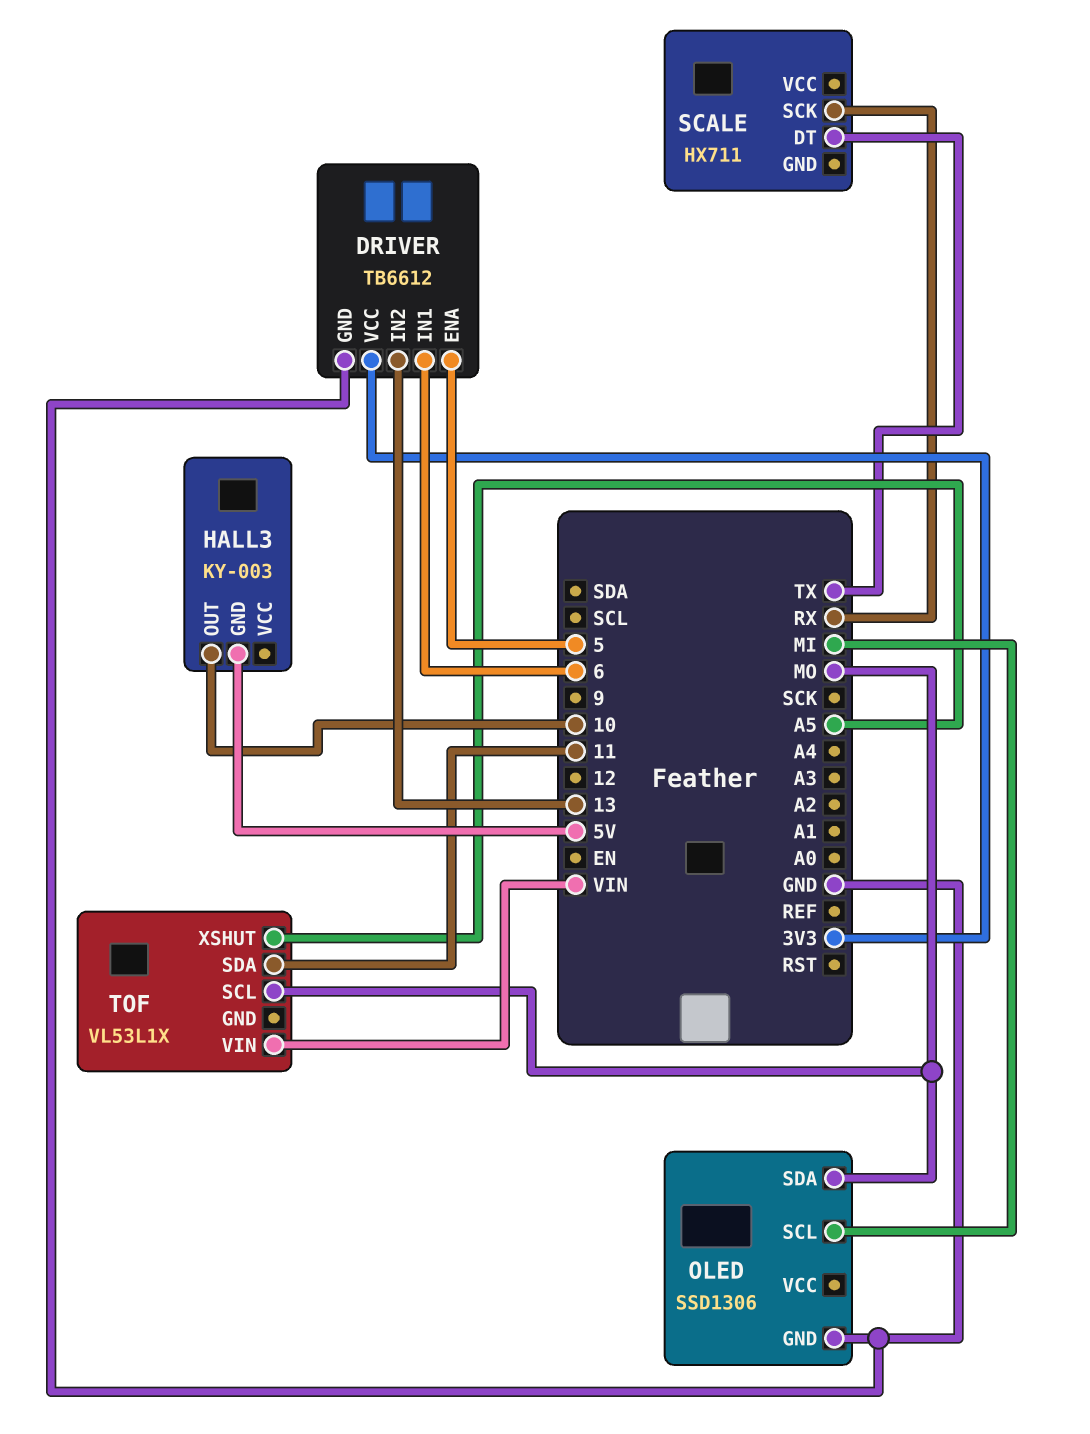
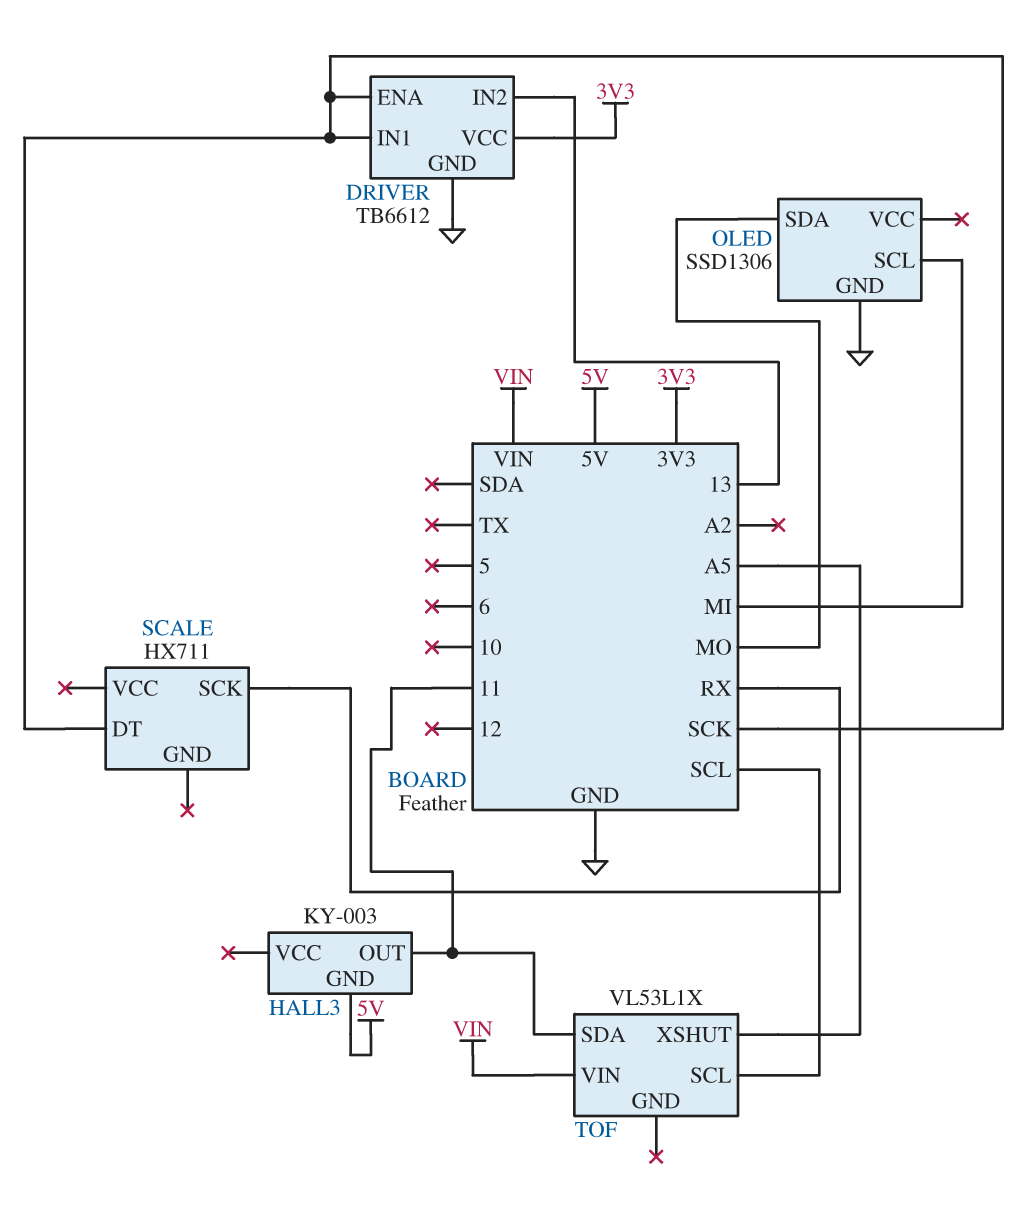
DRIVER pin ENA: 5 -> SCK
DRIVER pin IN1: 6 -> SCK
HALL3 pin OUT: 10 -> 11
SCALE pin DT: TX -> SCK
TOF pin SCL: MO -> SCL

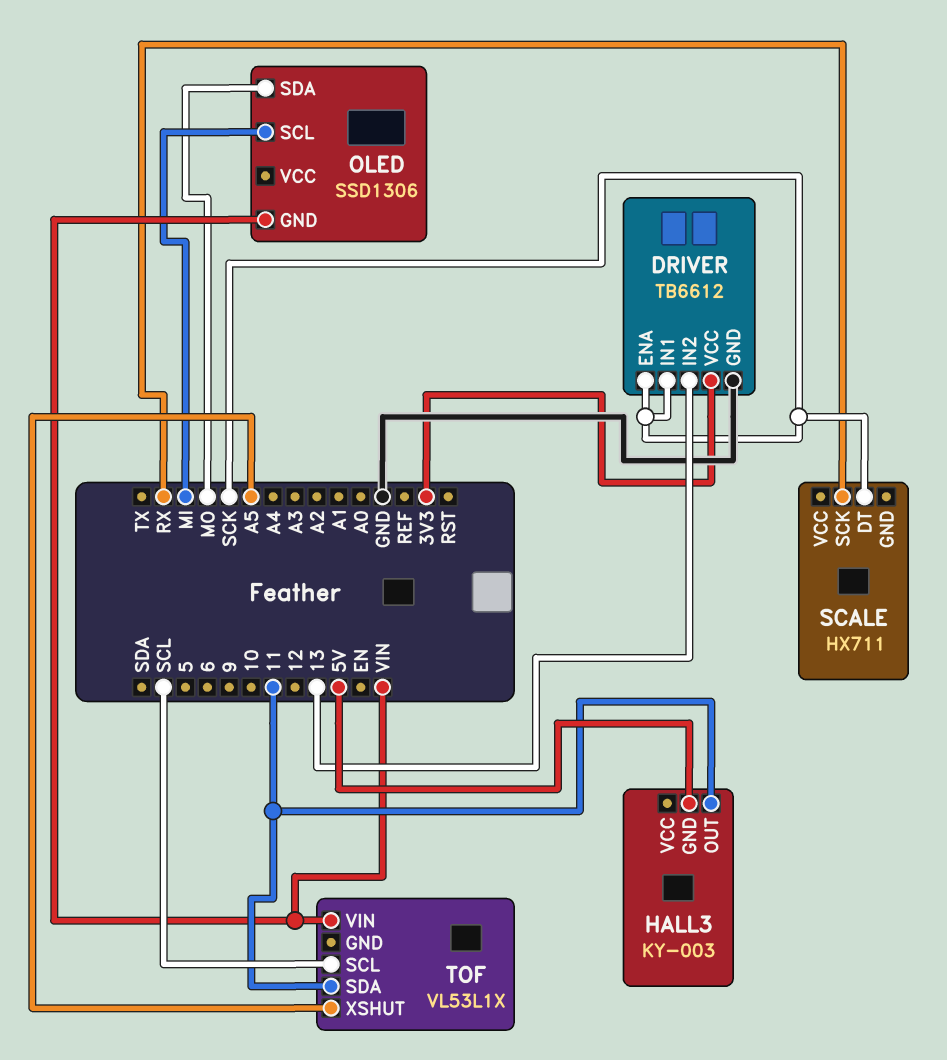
OLED pin GND: GND -> VIN

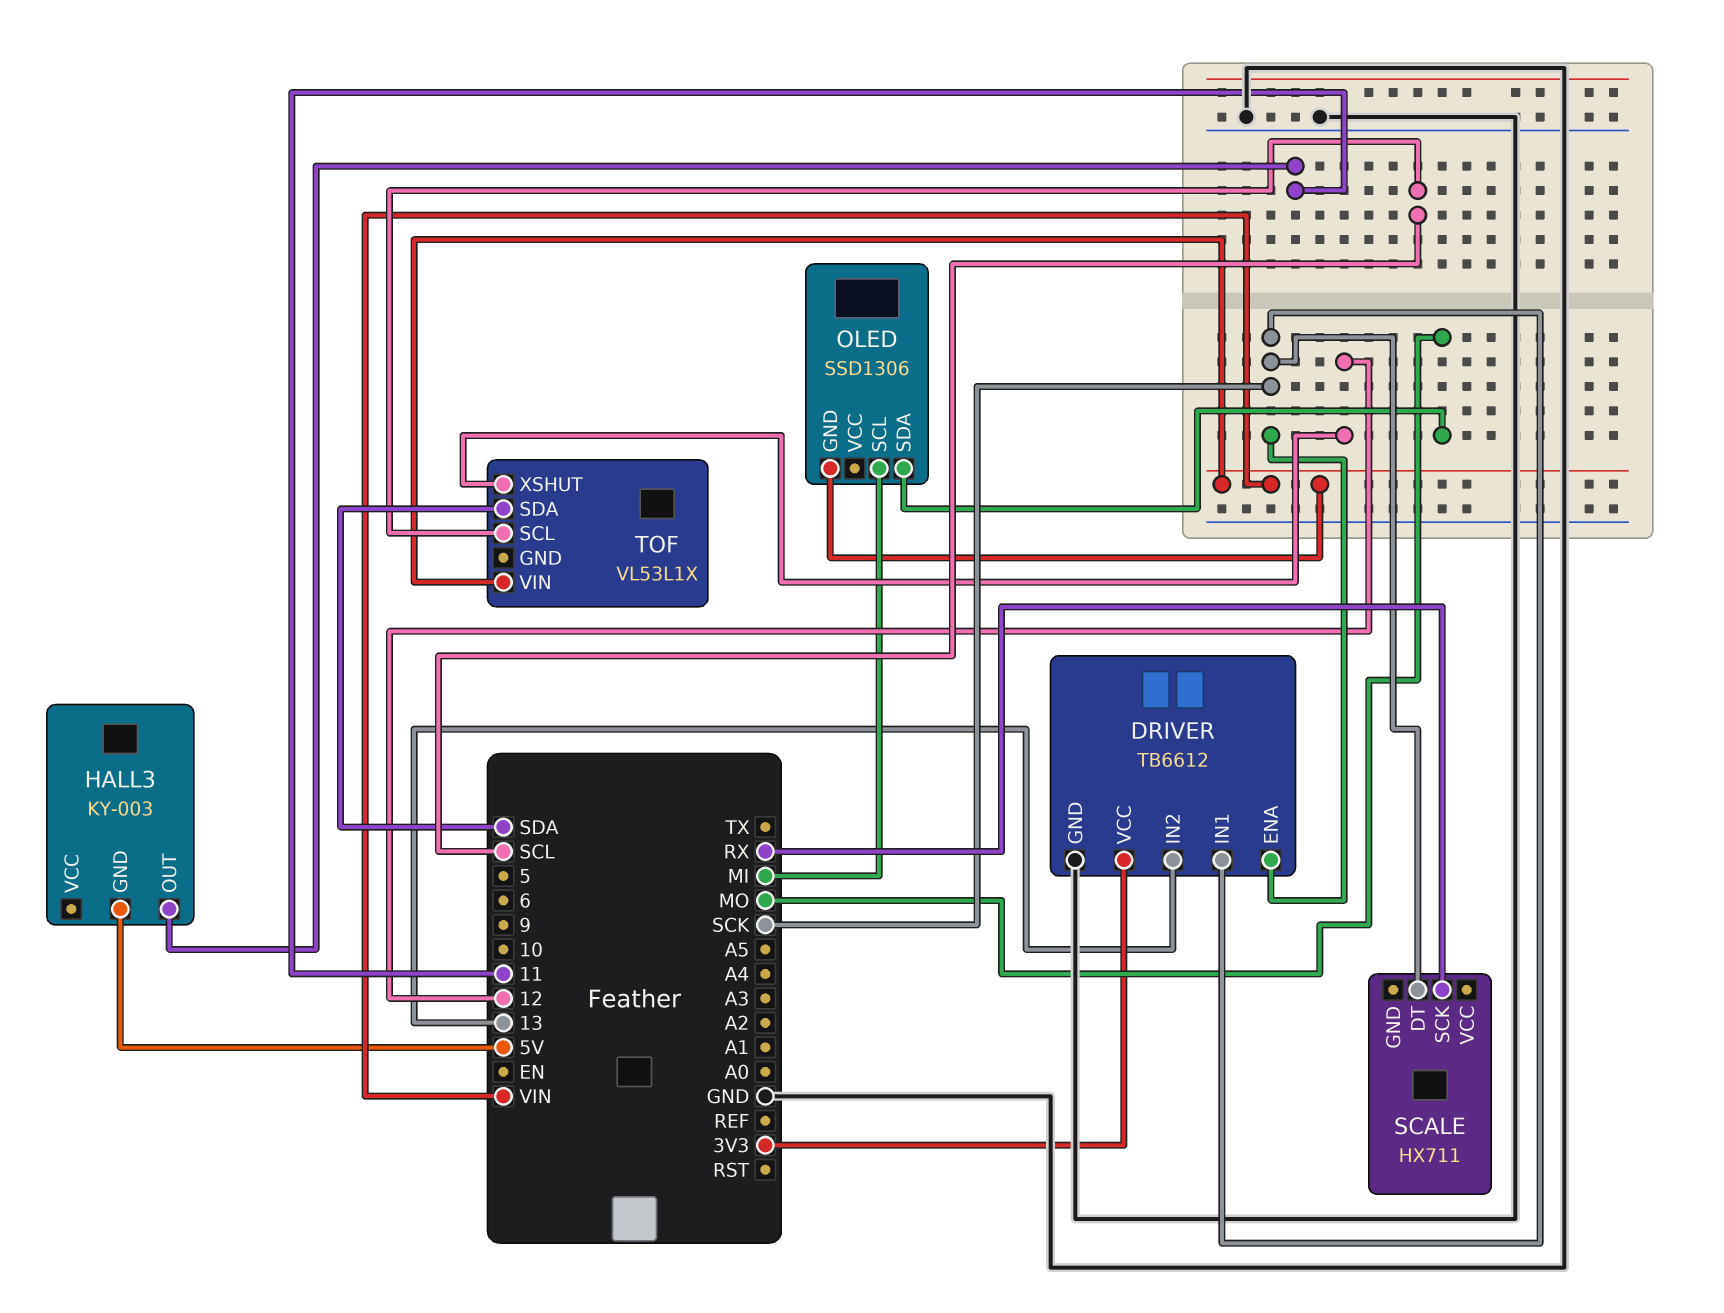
TOF pin SDA: 11 -> SDA
TOF pin XSHUT: A5 -> 12

